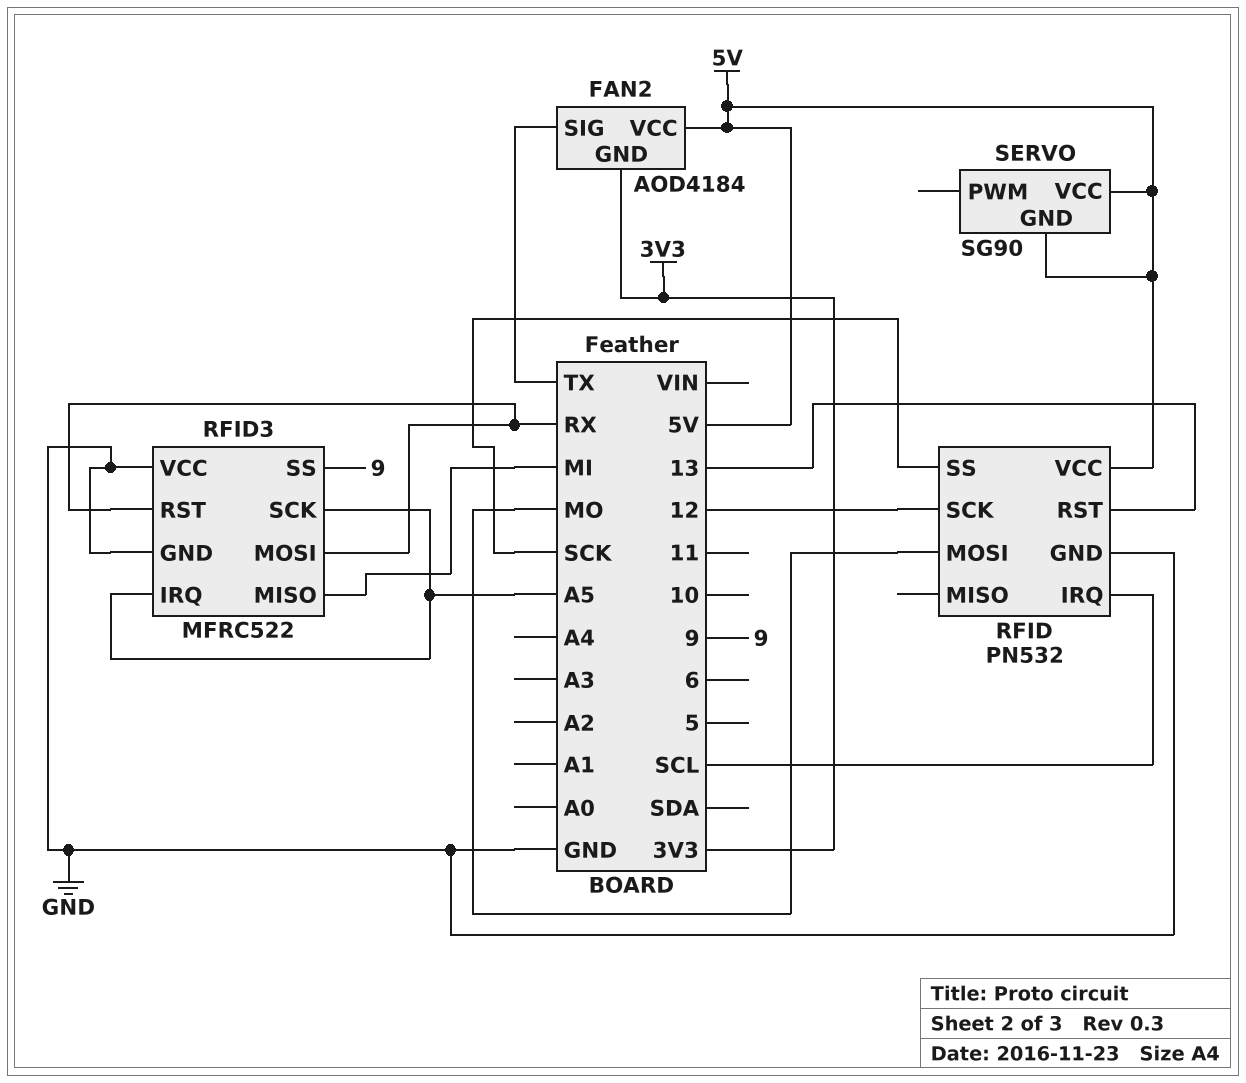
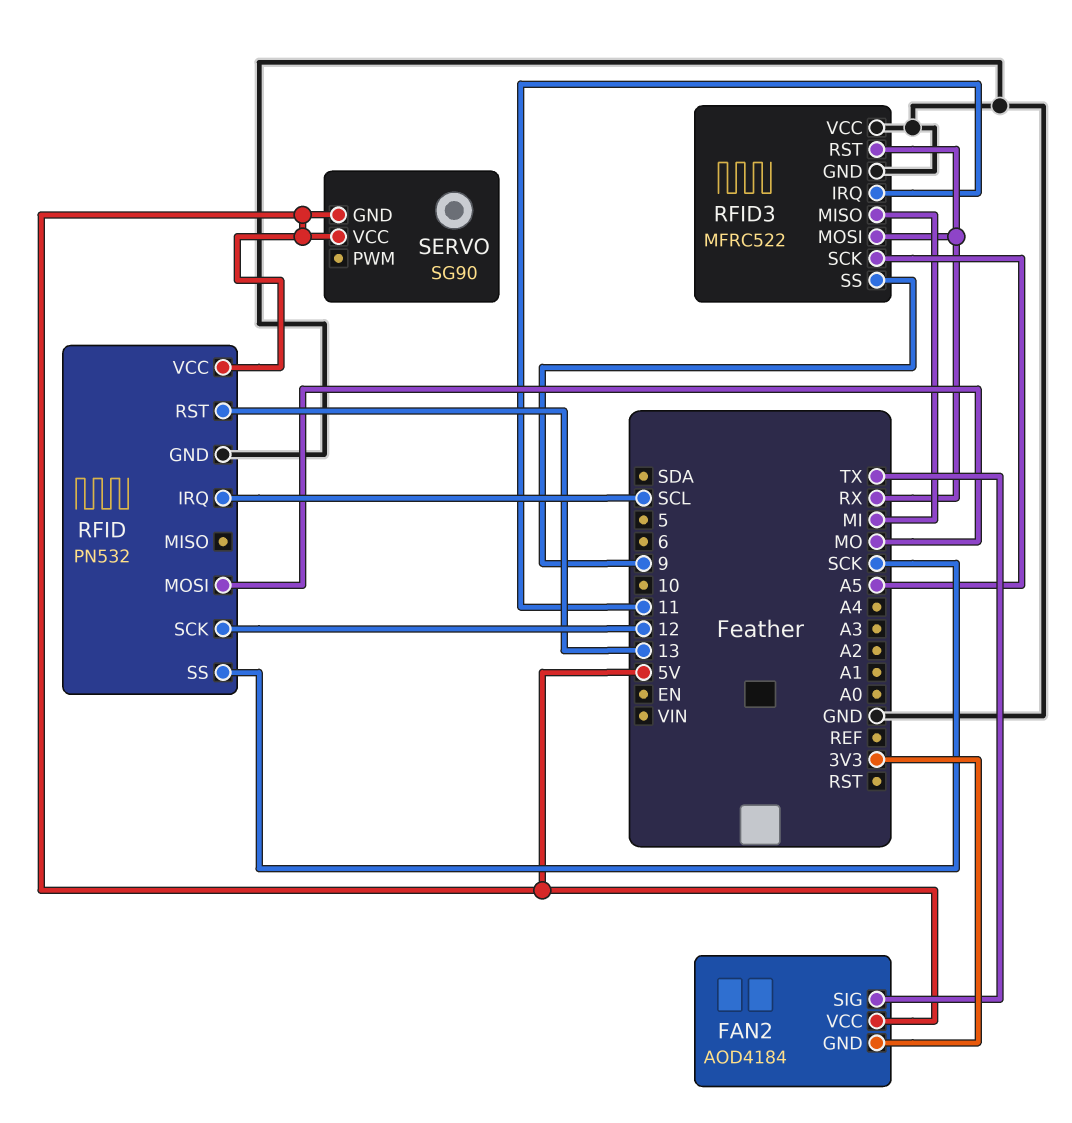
RFID3 pin IRQ: A5 -> 11

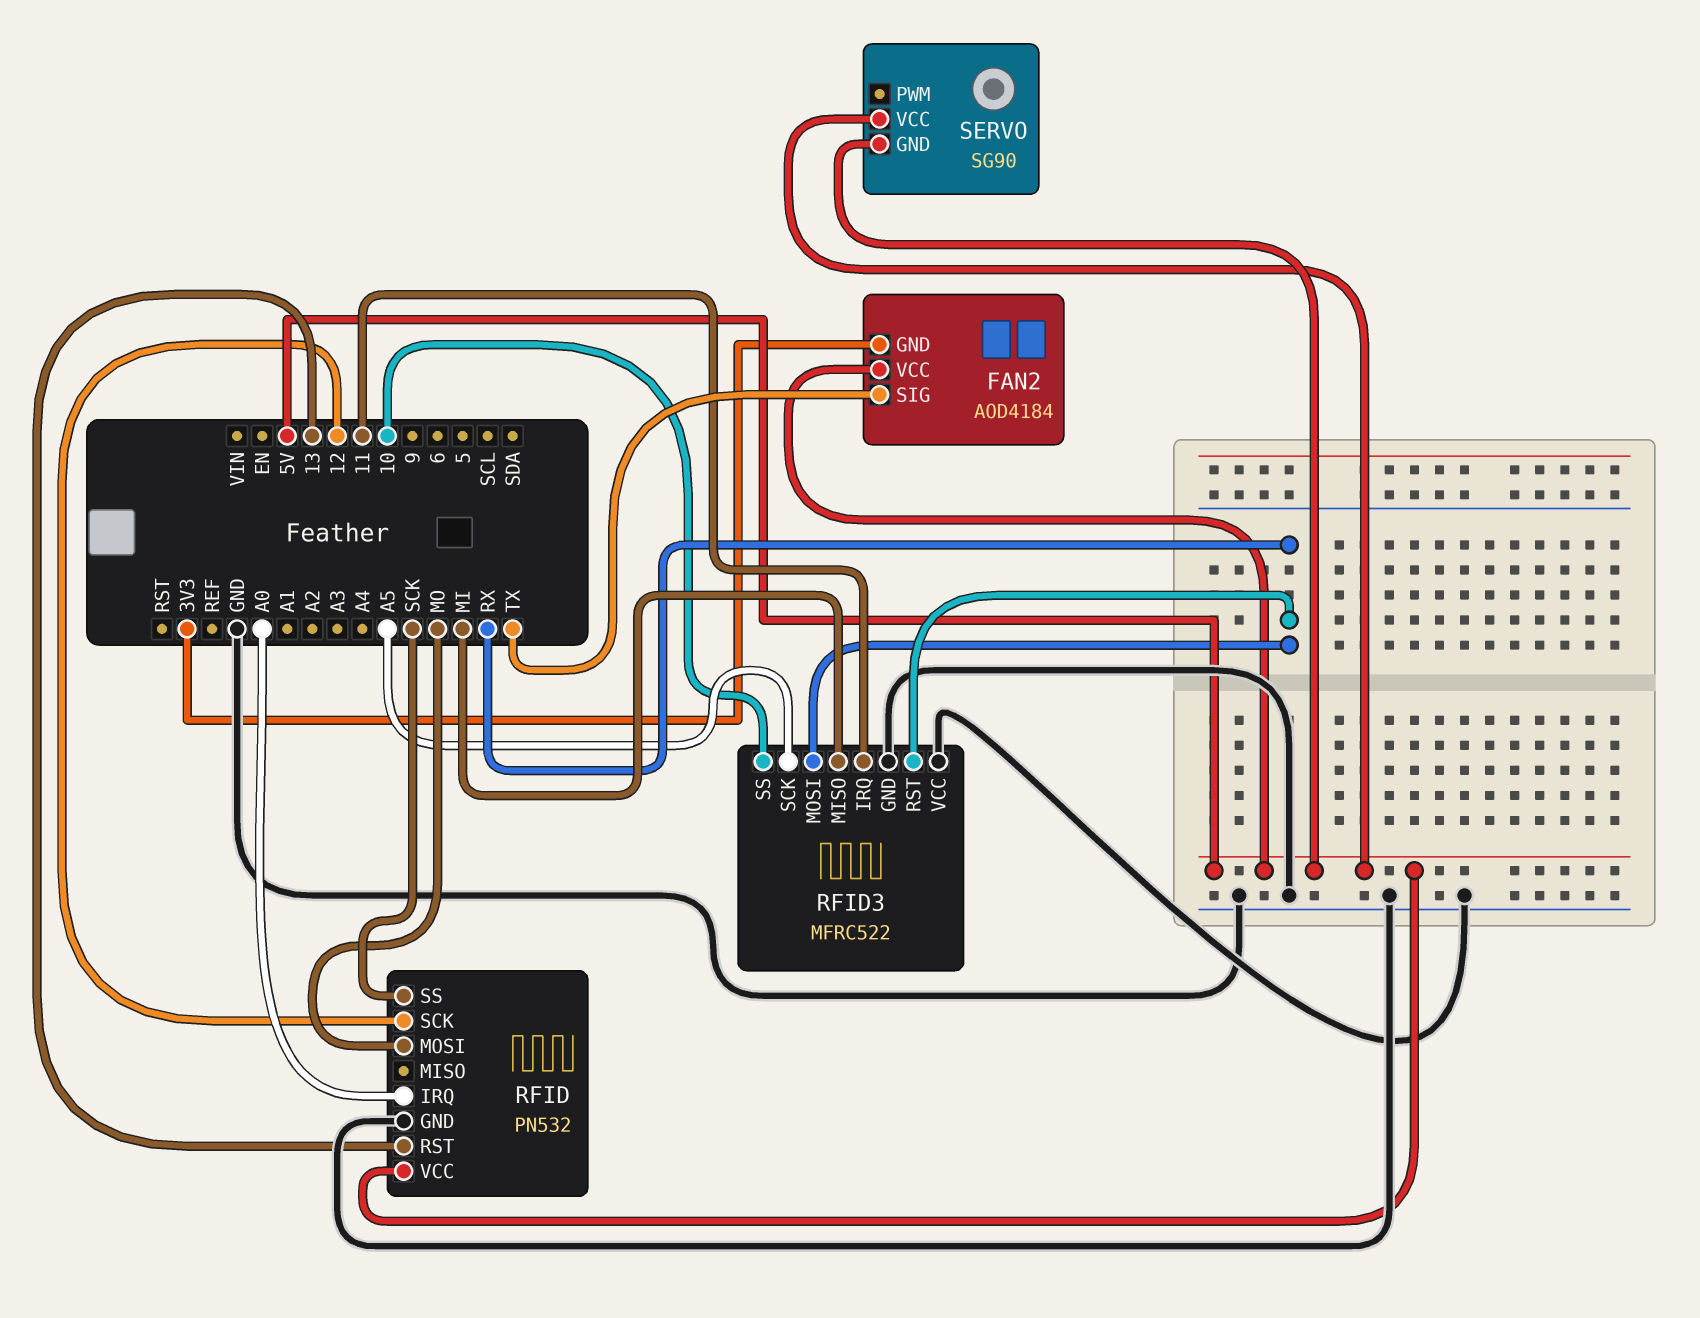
RFID pin IRQ: SCL -> A0
RFID3 pin SS: 9 -> 10

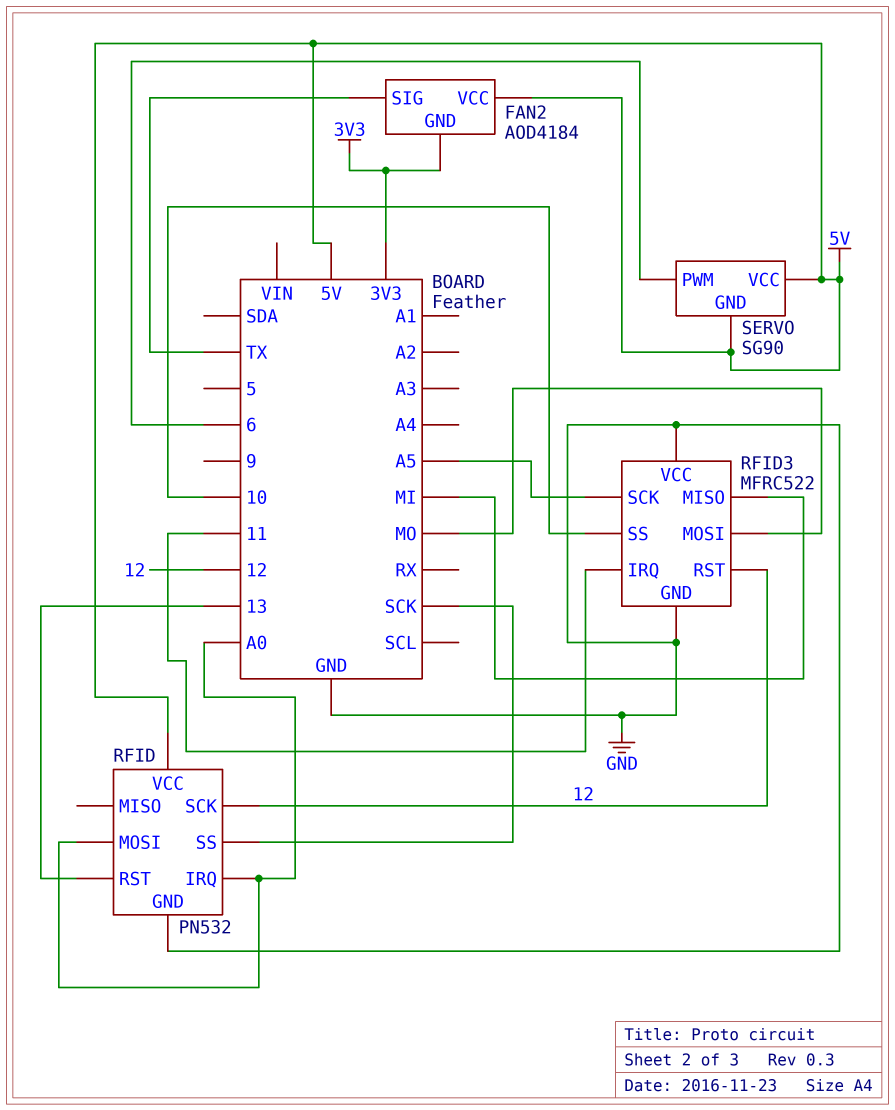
RFID pin MOSI: MO -> A0
RFID3 pin MOSI: RX -> MO
RFID3 pin RST: RX -> 12
SERVO pin PWM: none -> 6

